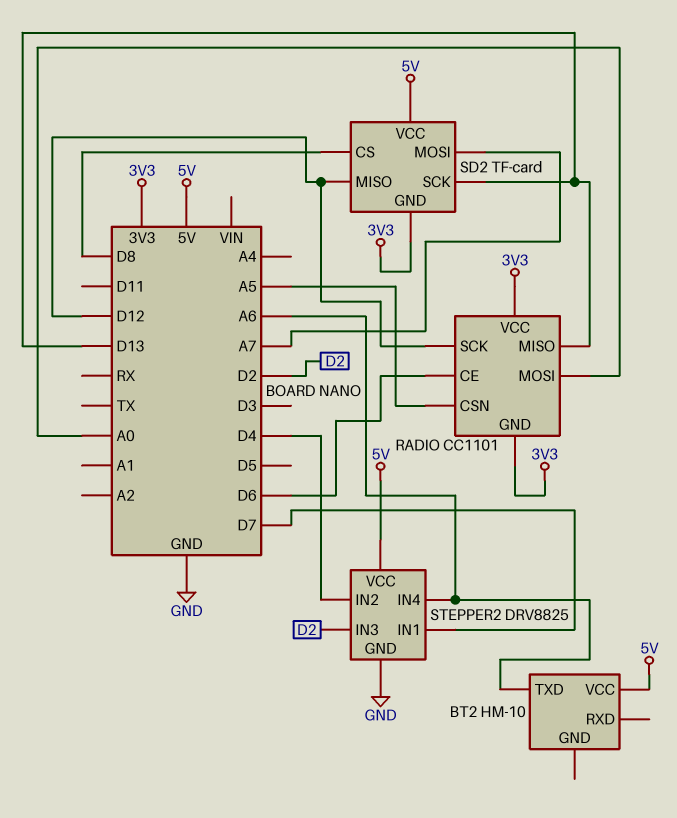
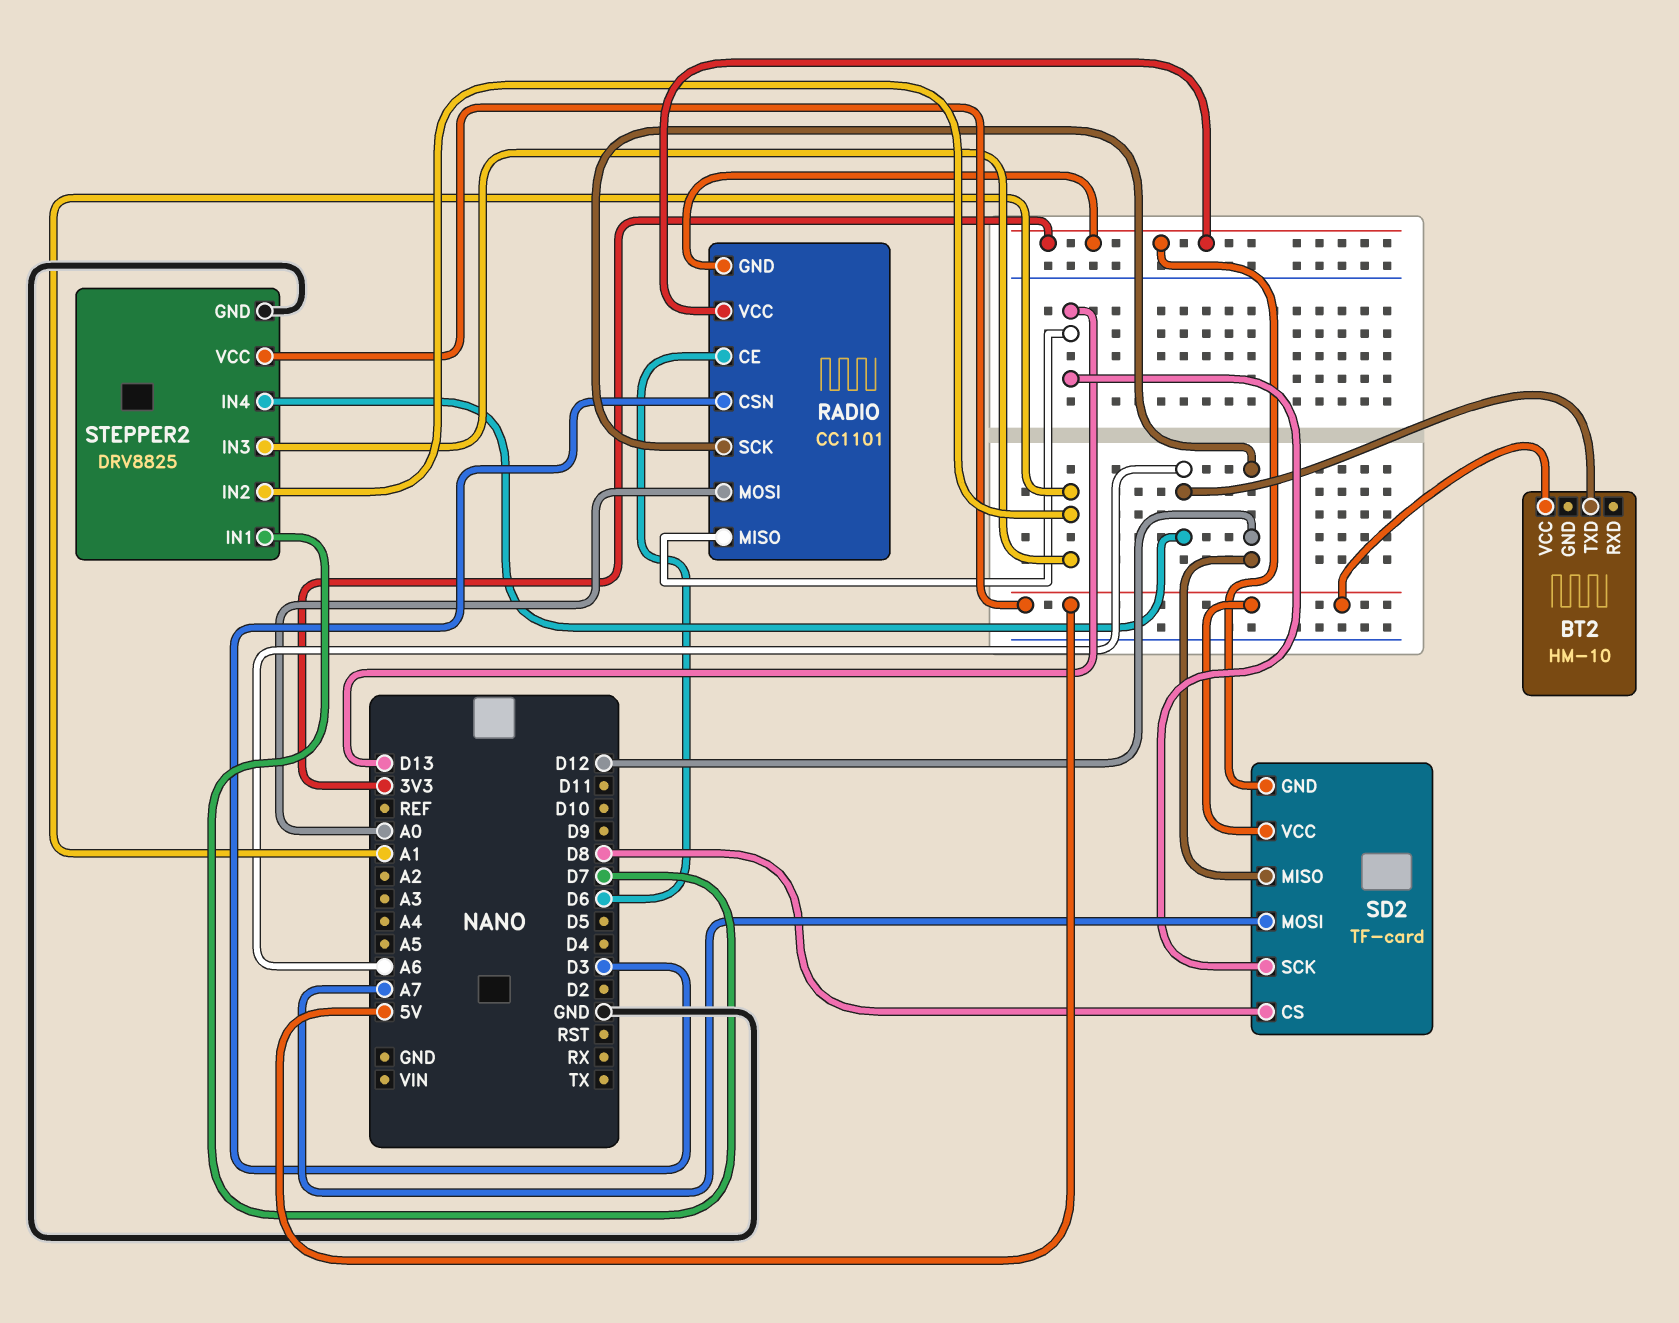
RADIO pin CSN: A5 -> D3
STEPPER2 pin IN2: D4 -> A1
STEPPER2 pin IN3: D2 -> A1

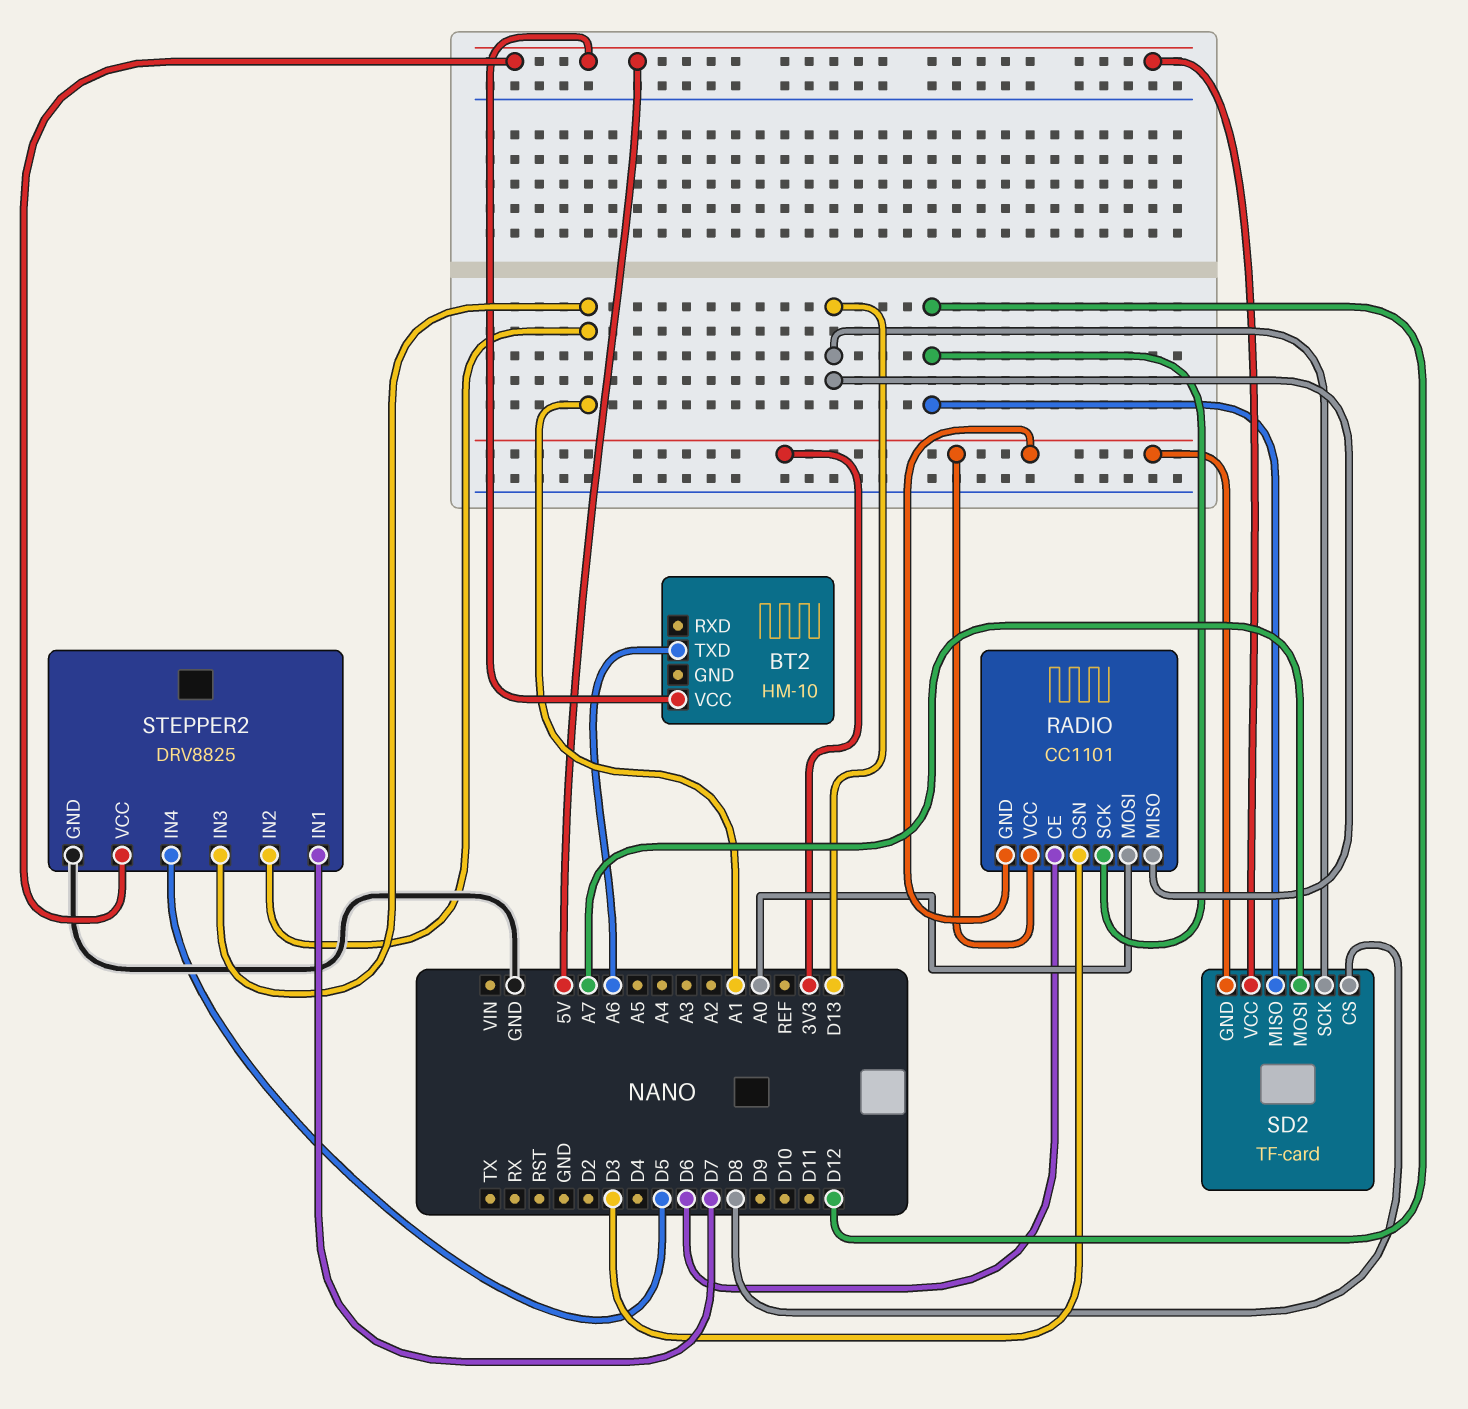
STEPPER2 pin IN4: A6 -> D5

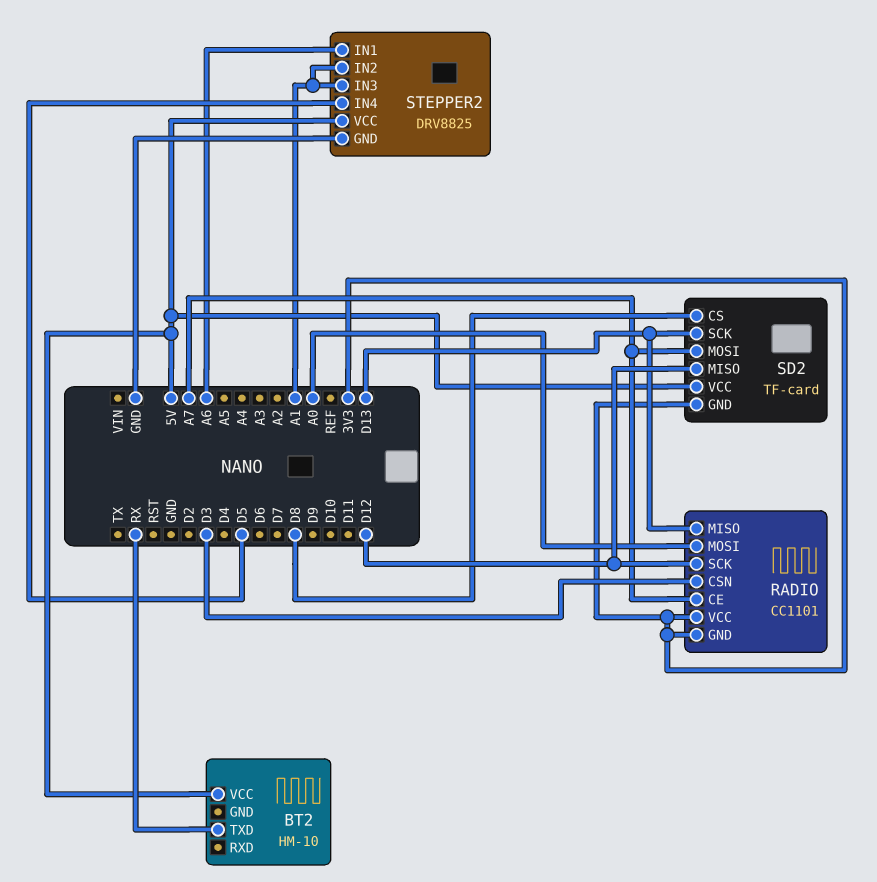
BT2 pin TXD: A6 -> RX
RADIO pin CE: D6 -> A7
STEPPER2 pin IN1: D7 -> A6

